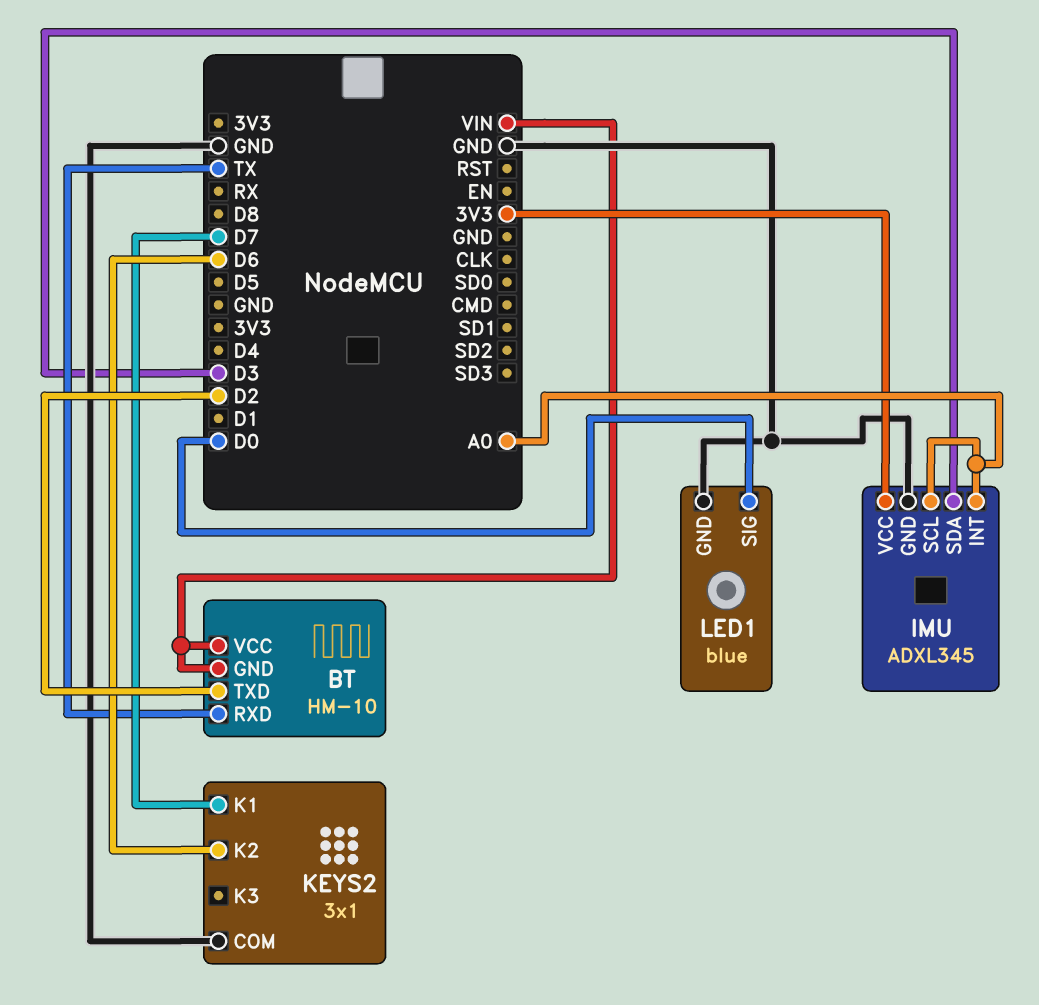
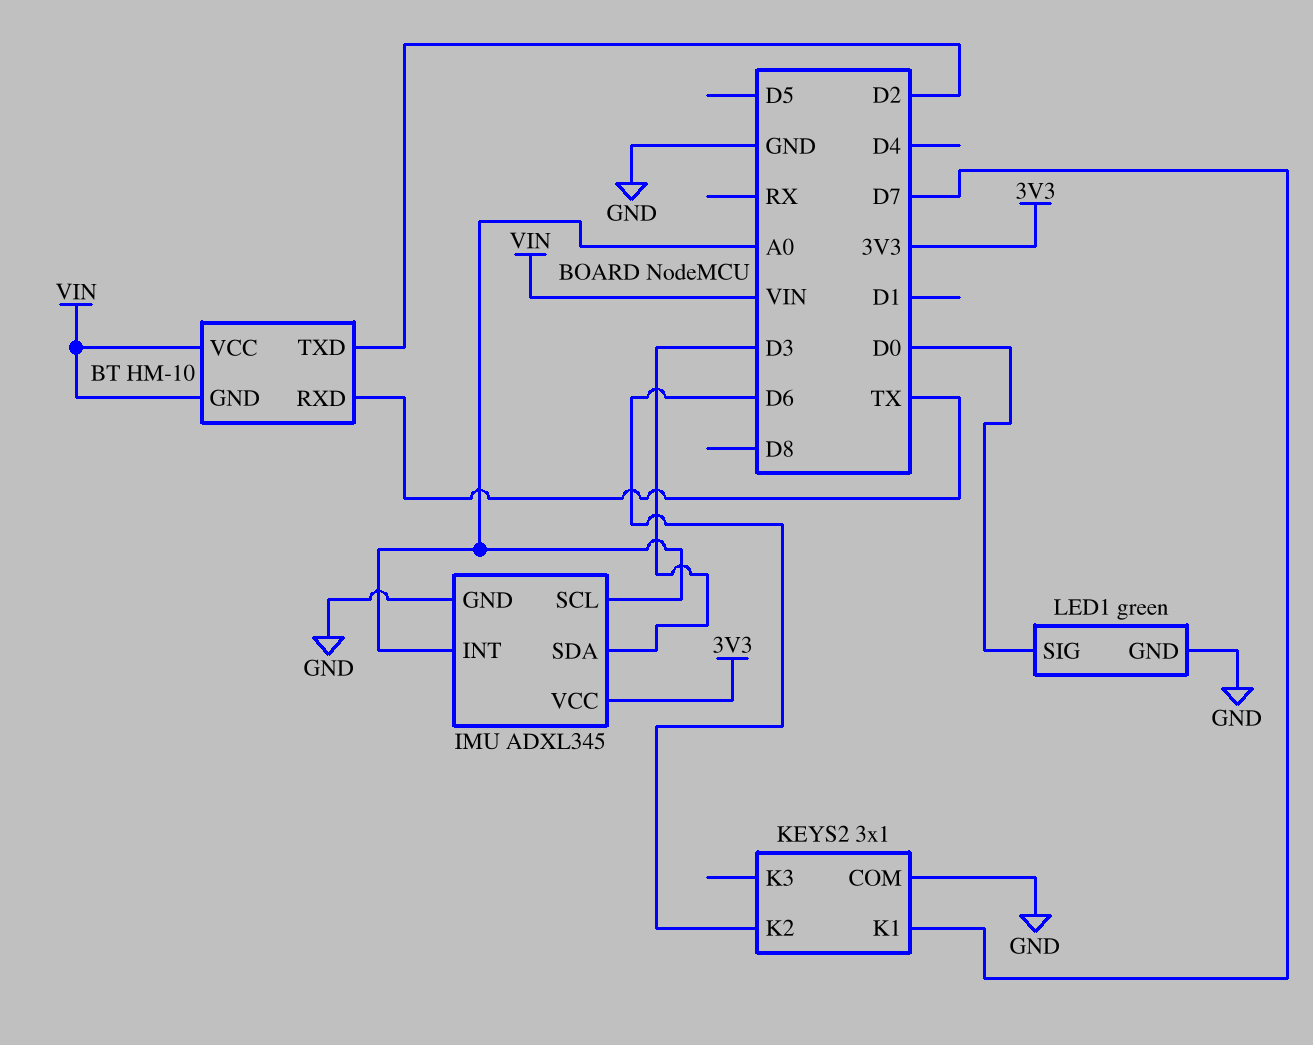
LED1: blue -> green

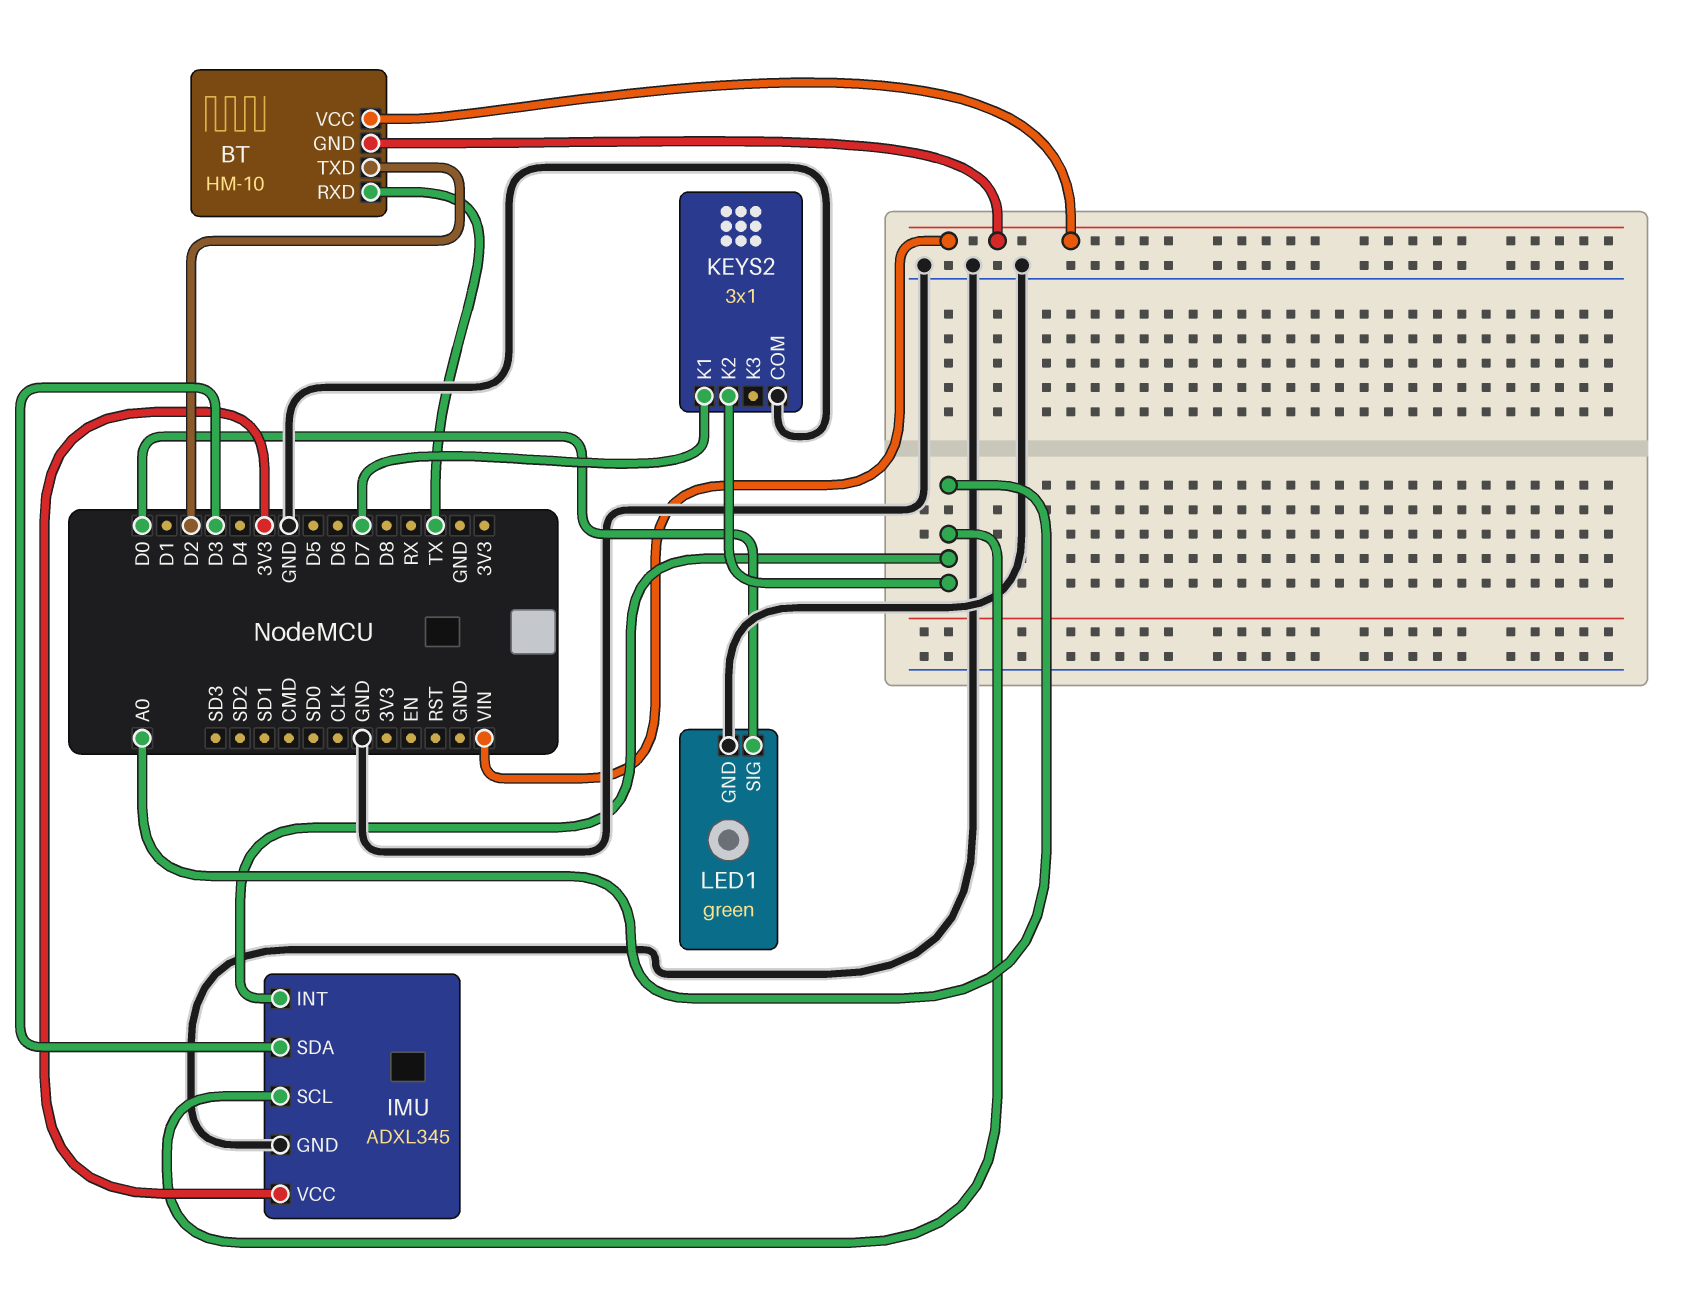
KEYS2 pin K2: D6 -> A0

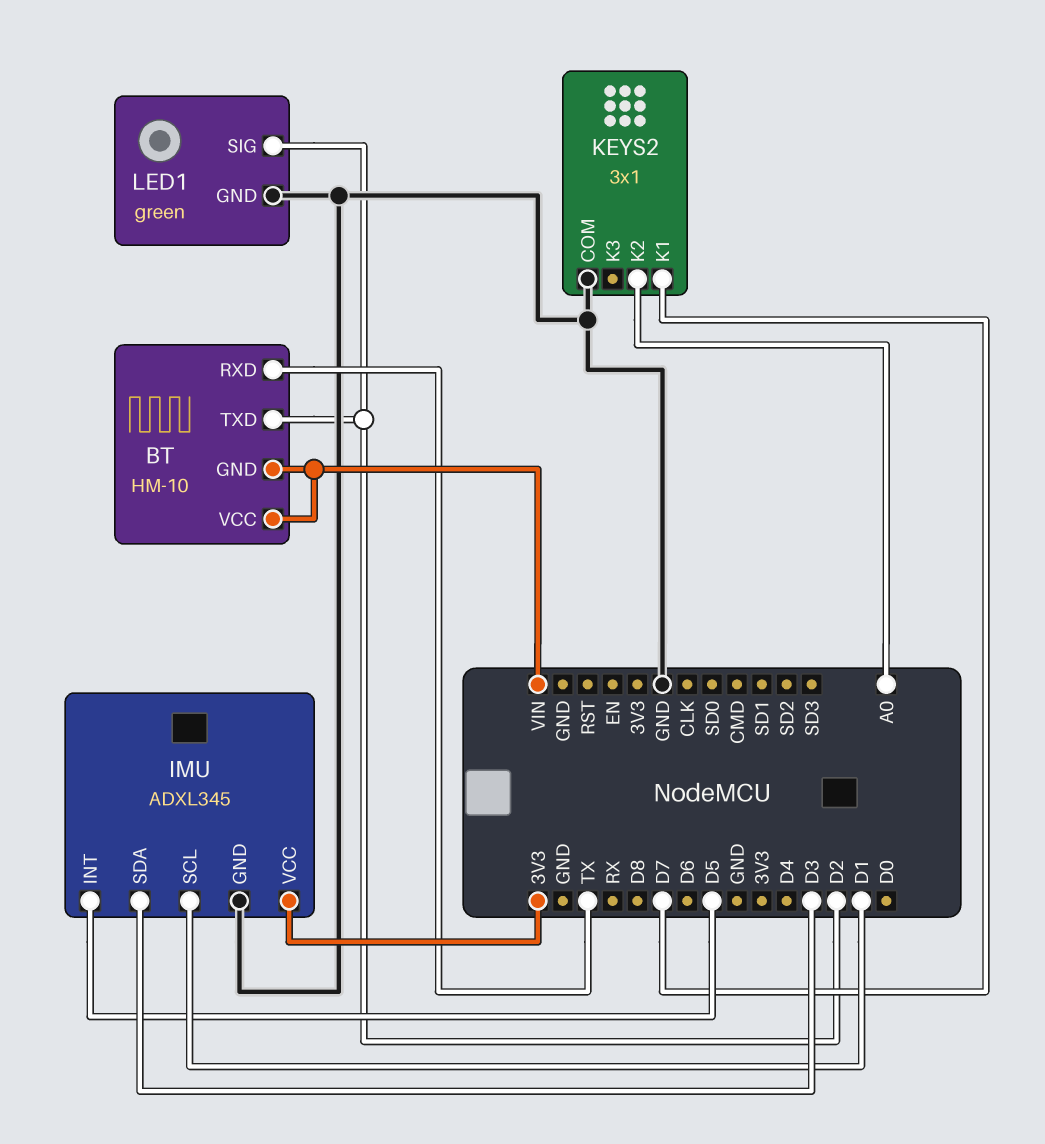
IMU pin INT: A0 -> D5
IMU pin SCL: A0 -> D1
LED1 pin SIG: D0 -> D2

